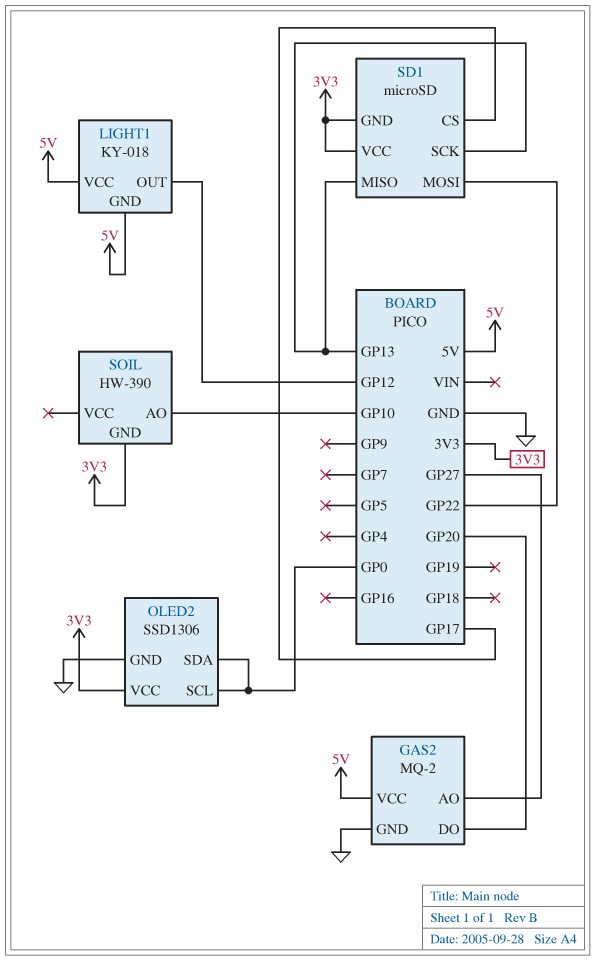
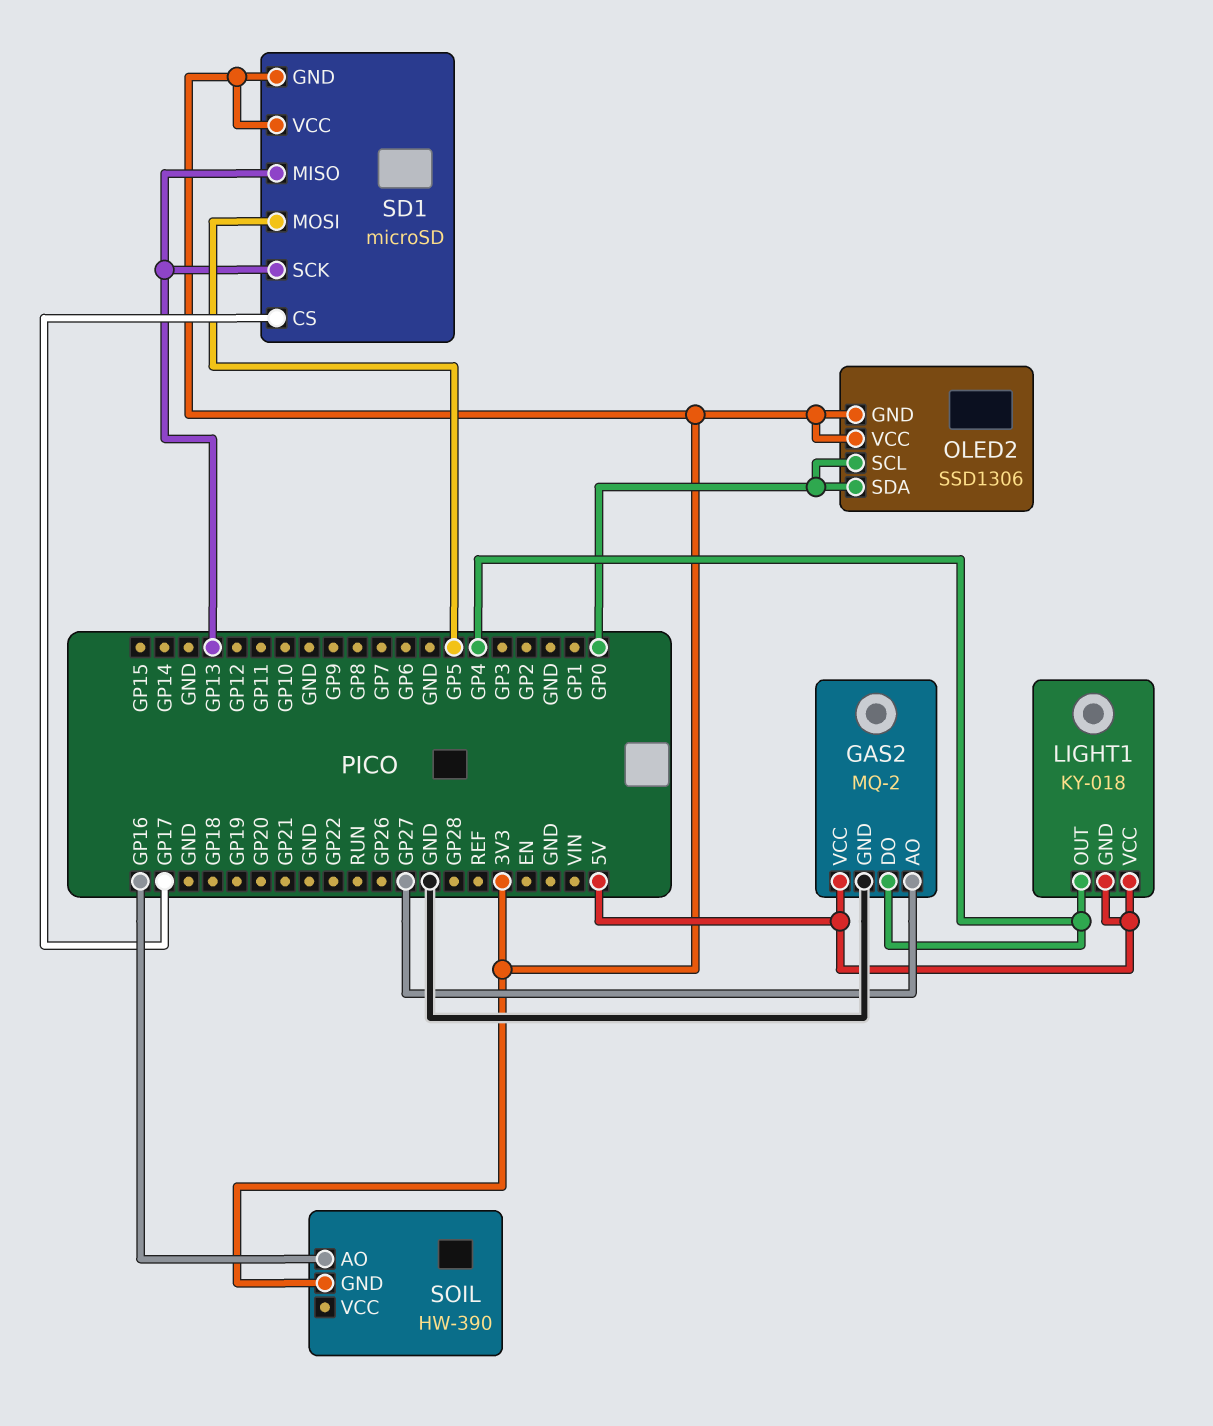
GAS2 pin DO: GP20 -> GP4
LIGHT1 pin OUT: GP12 -> GP4
OLED2 pin GND: GND -> 3V3
SD1 pin MOSI: GP22 -> GP5
SOIL pin AO: GP10 -> GP16

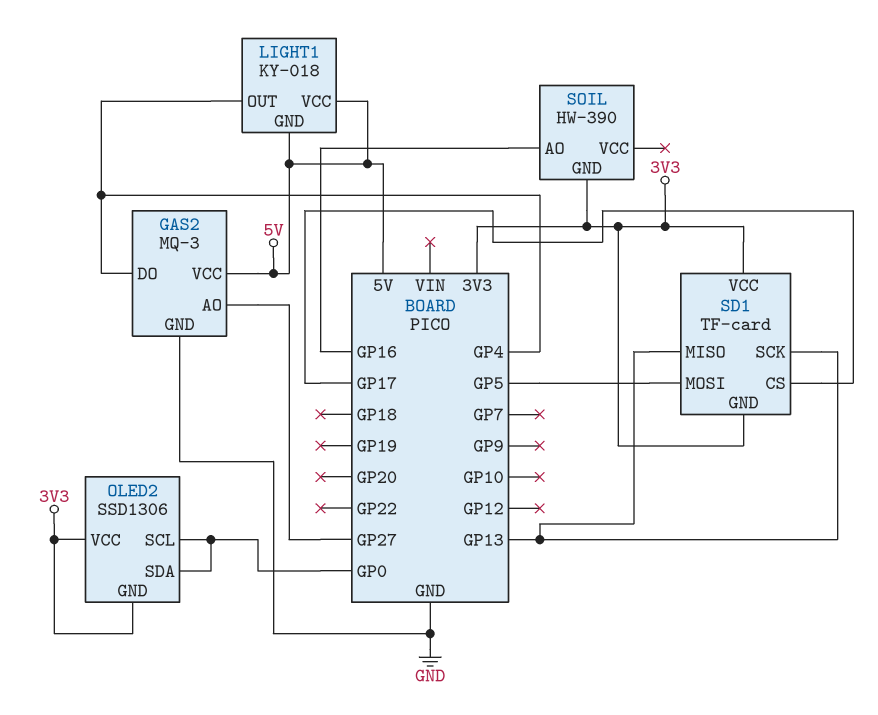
GAS2: MQ-2 -> MQ-3
SD1: microSD -> TF-card

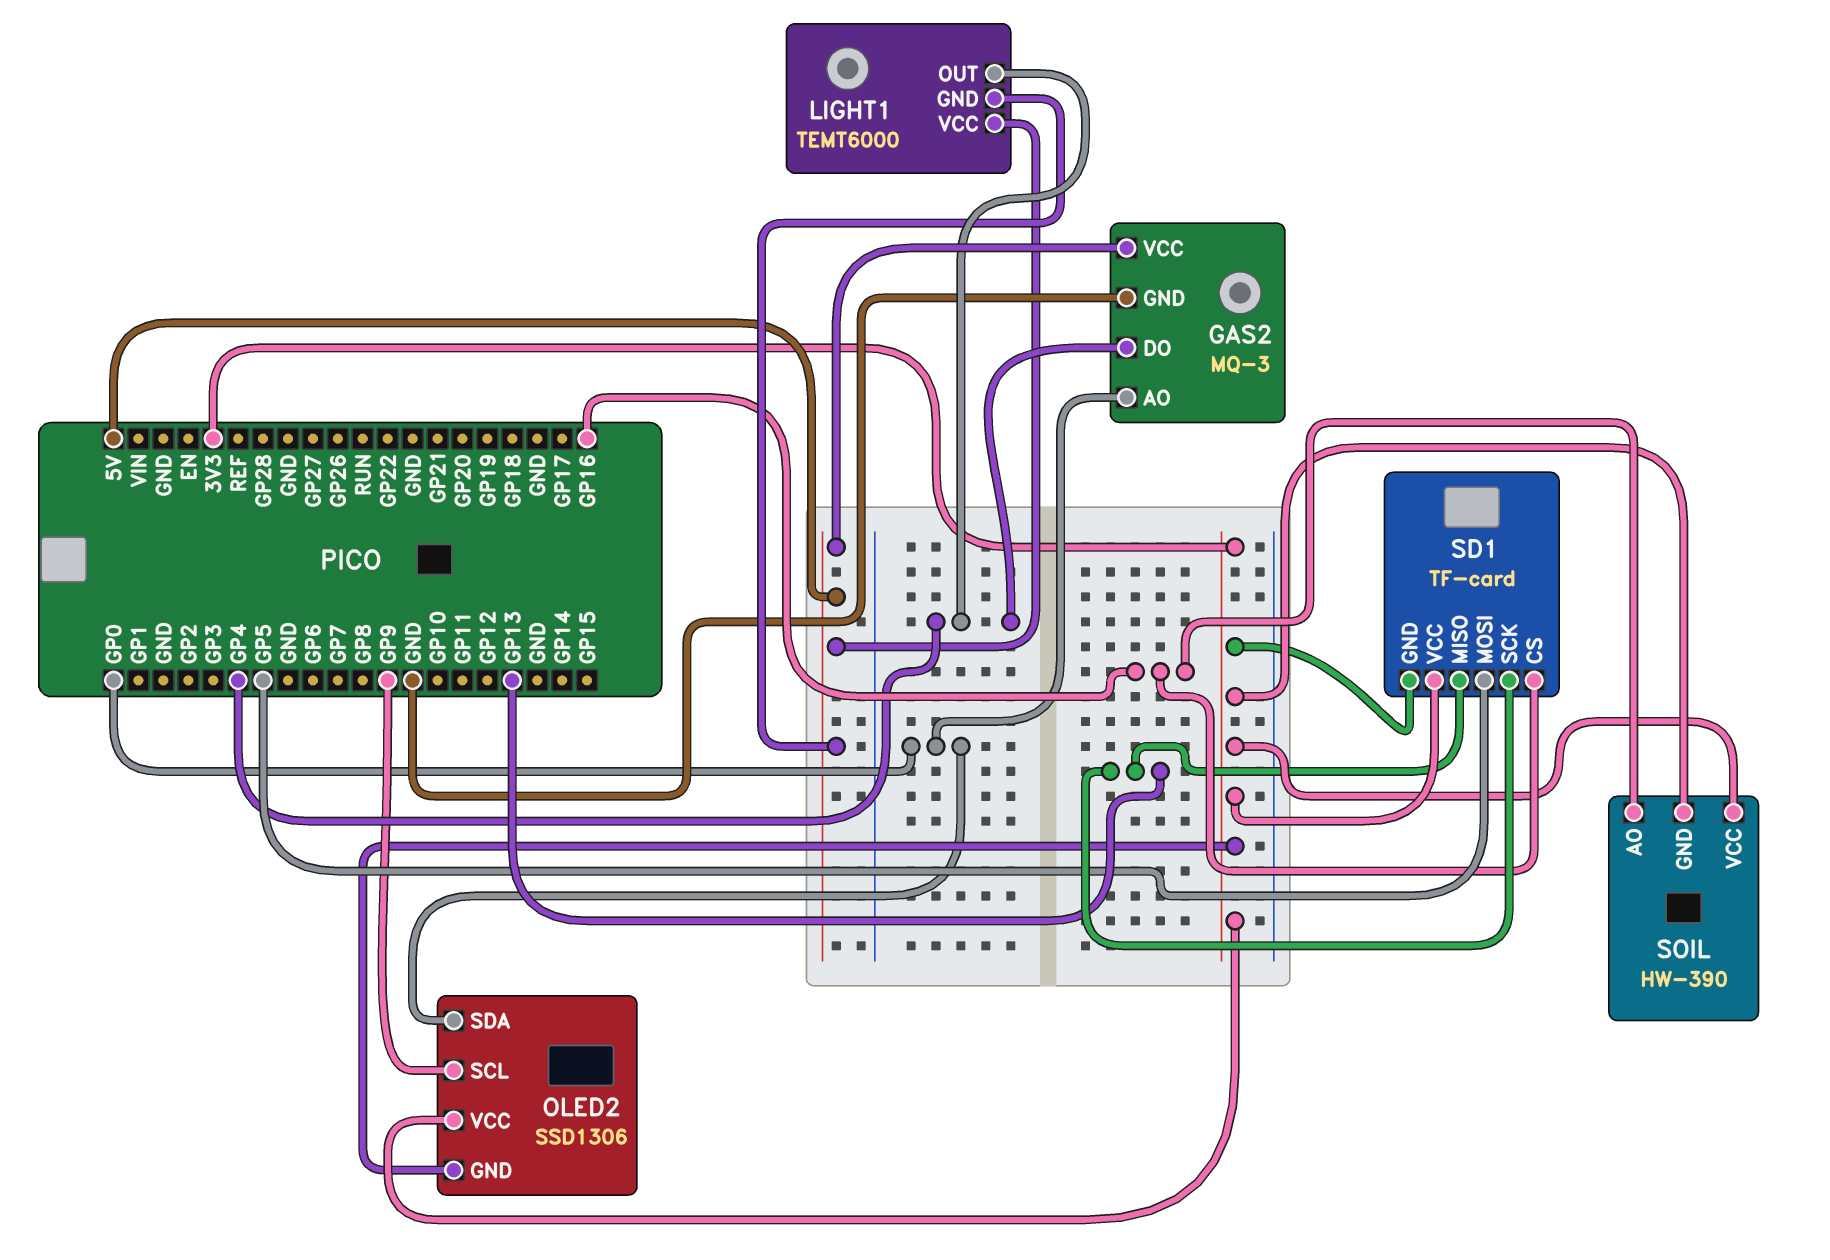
GAS2 pin AO: GP27 -> GP0
LIGHT1: KY-018 -> TEMT6000
OLED2 pin SCL: GP0 -> GP9
SD1 pin CS: GP17 -> GP16
SOIL pin VCC: none -> 3V3

